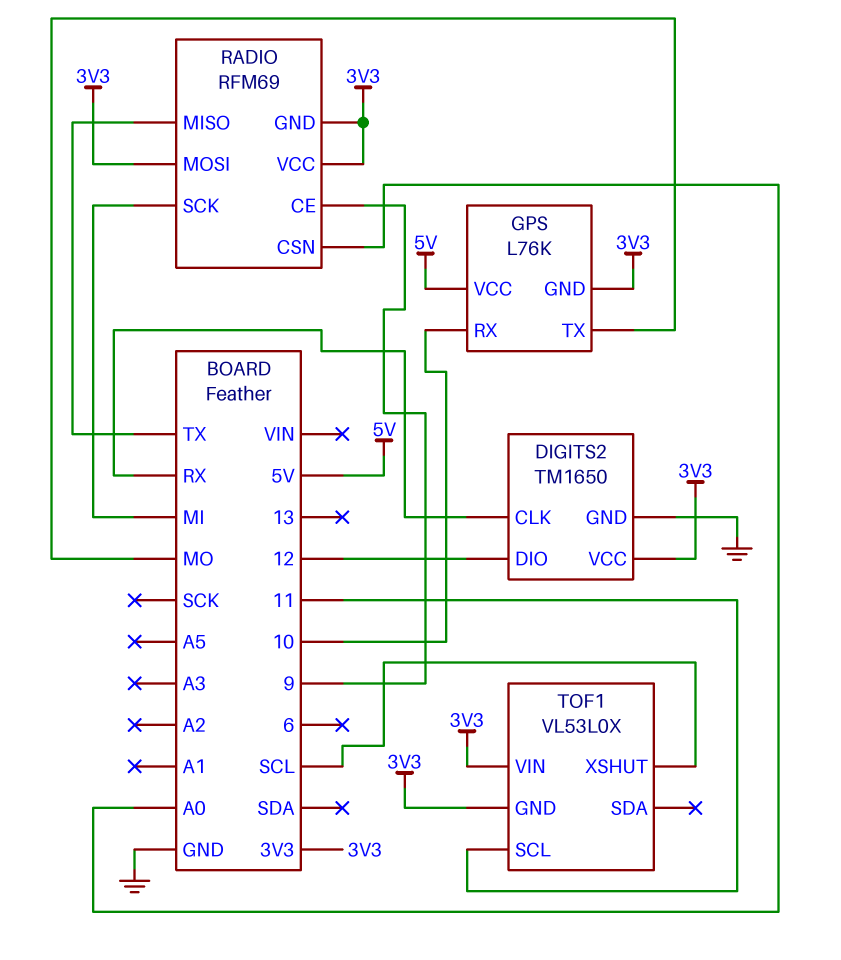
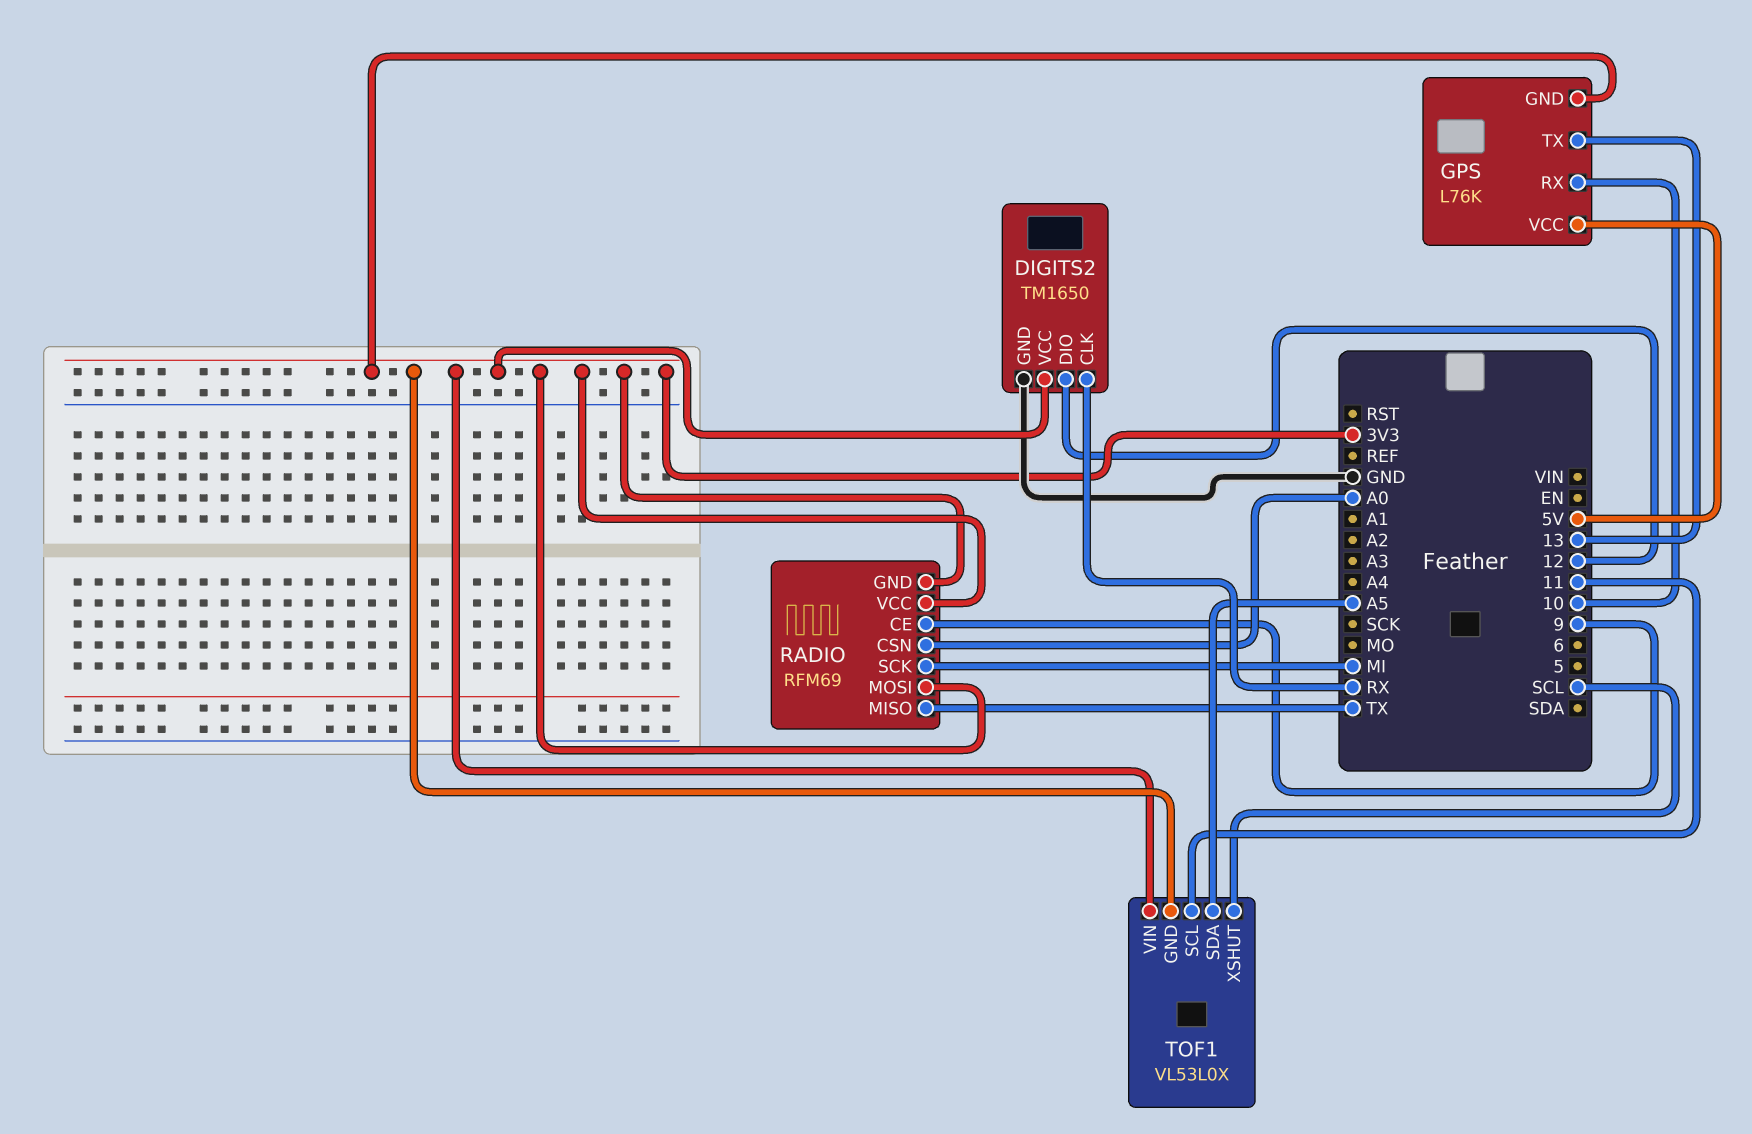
GPS pin TX: MO -> 13
TOF1 pin SDA: none -> A5

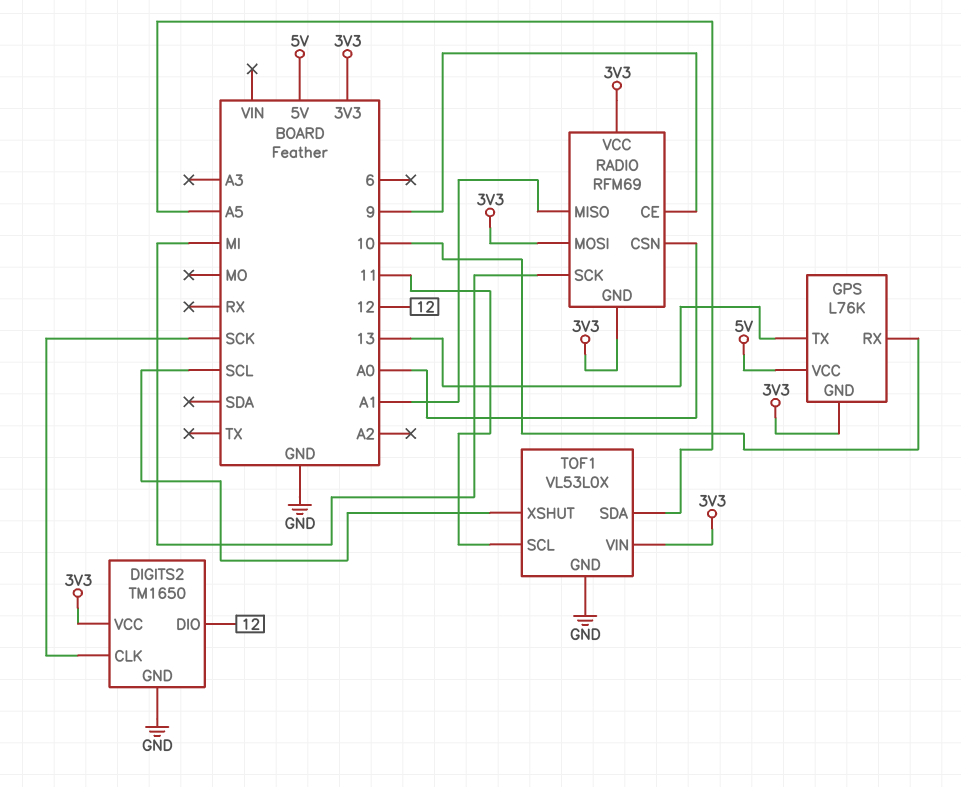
DIGITS2 pin CLK: RX -> SCK
RADIO pin MISO: TX -> A1
TOF1 pin GND: 3V3 -> GND

